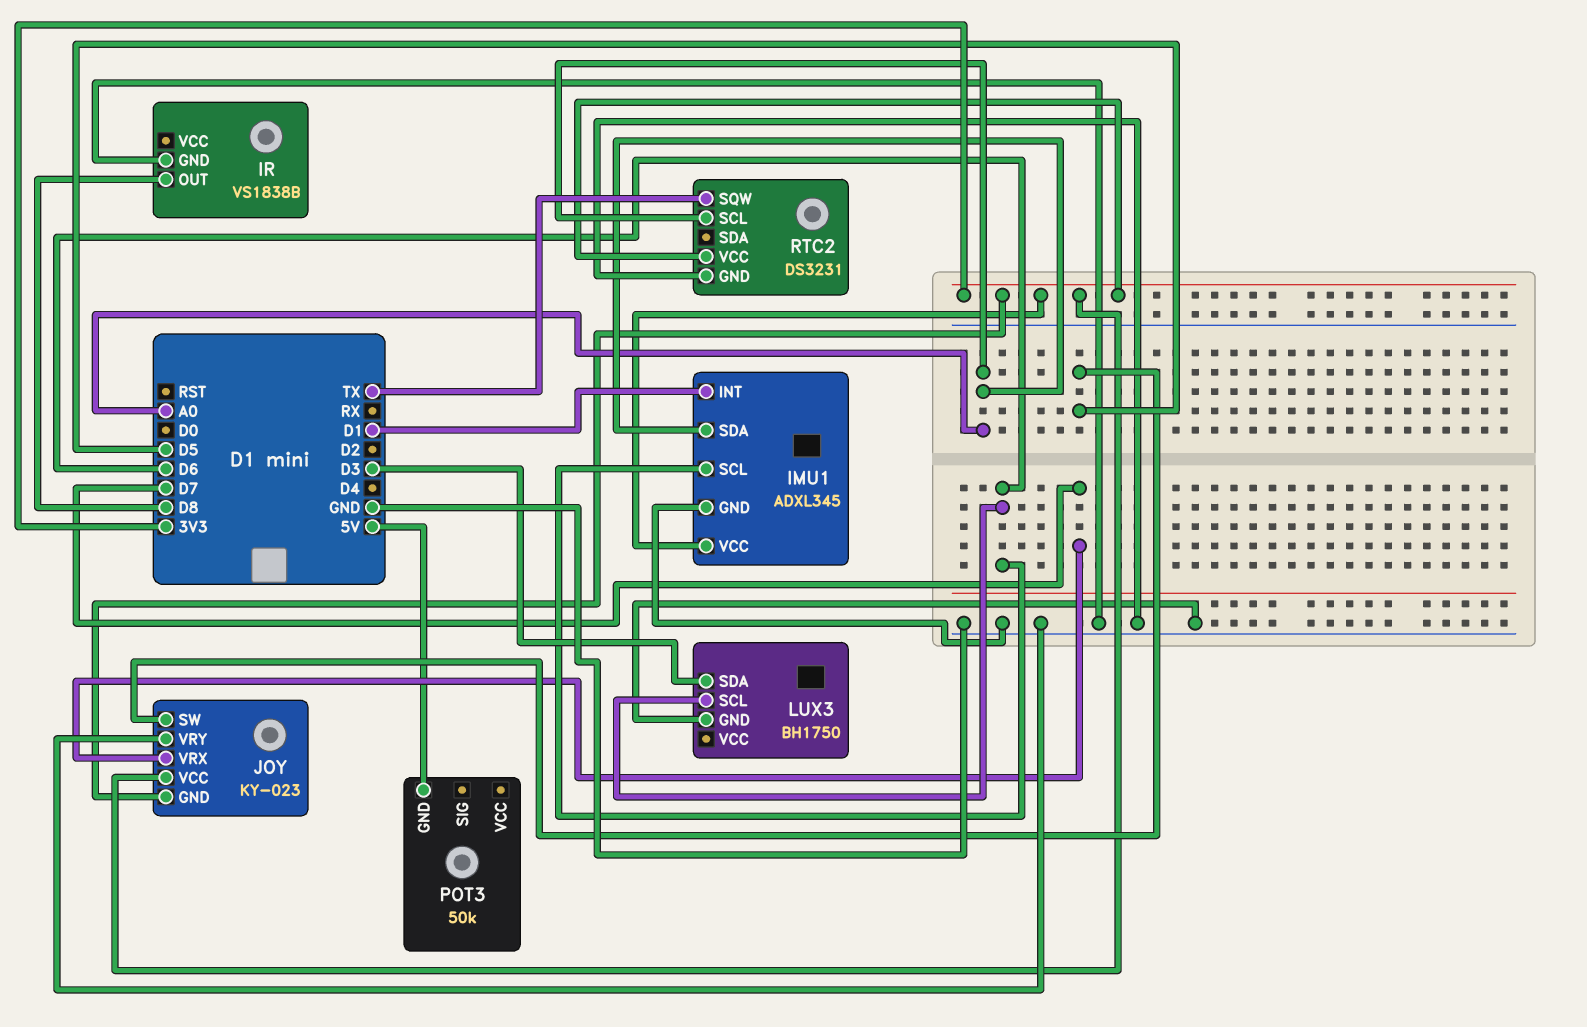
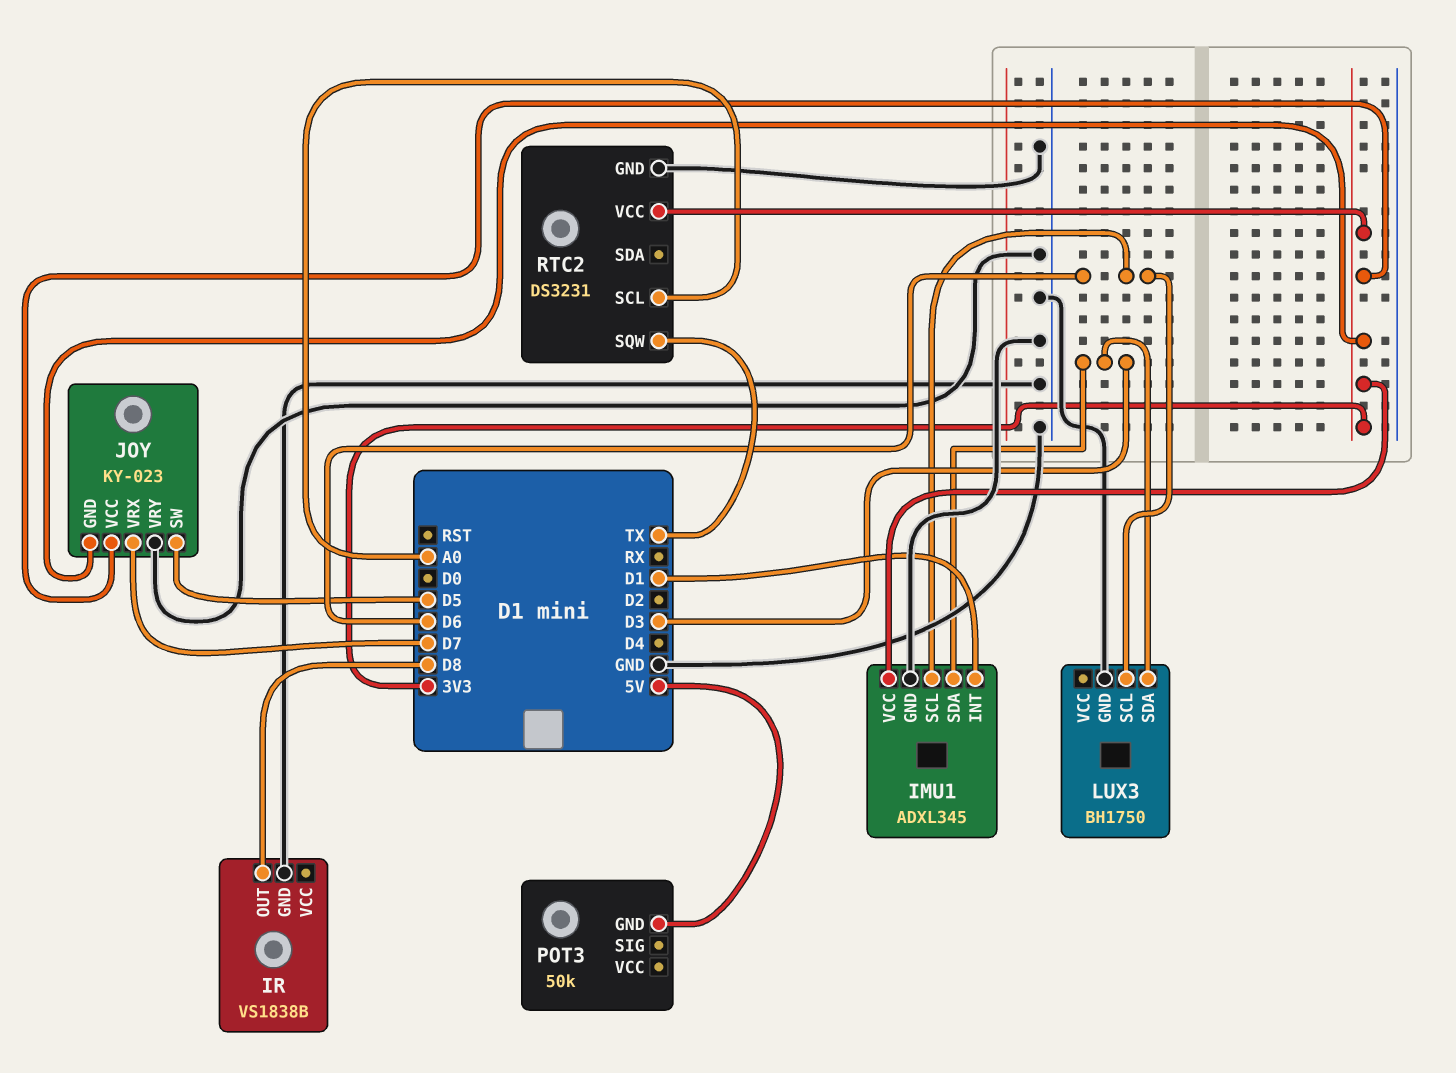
IMU1 pin SDA: A0 -> D3

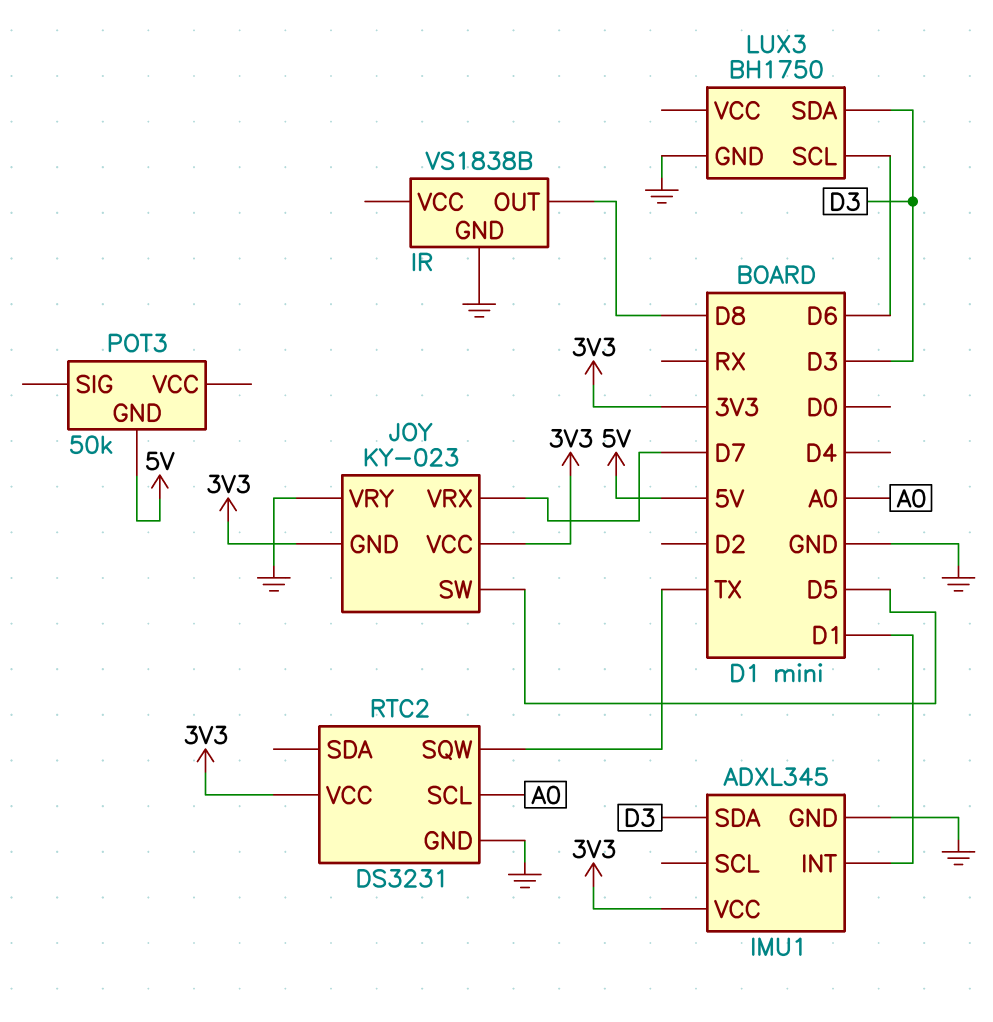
IMU1 pin SCL: D6 -> none

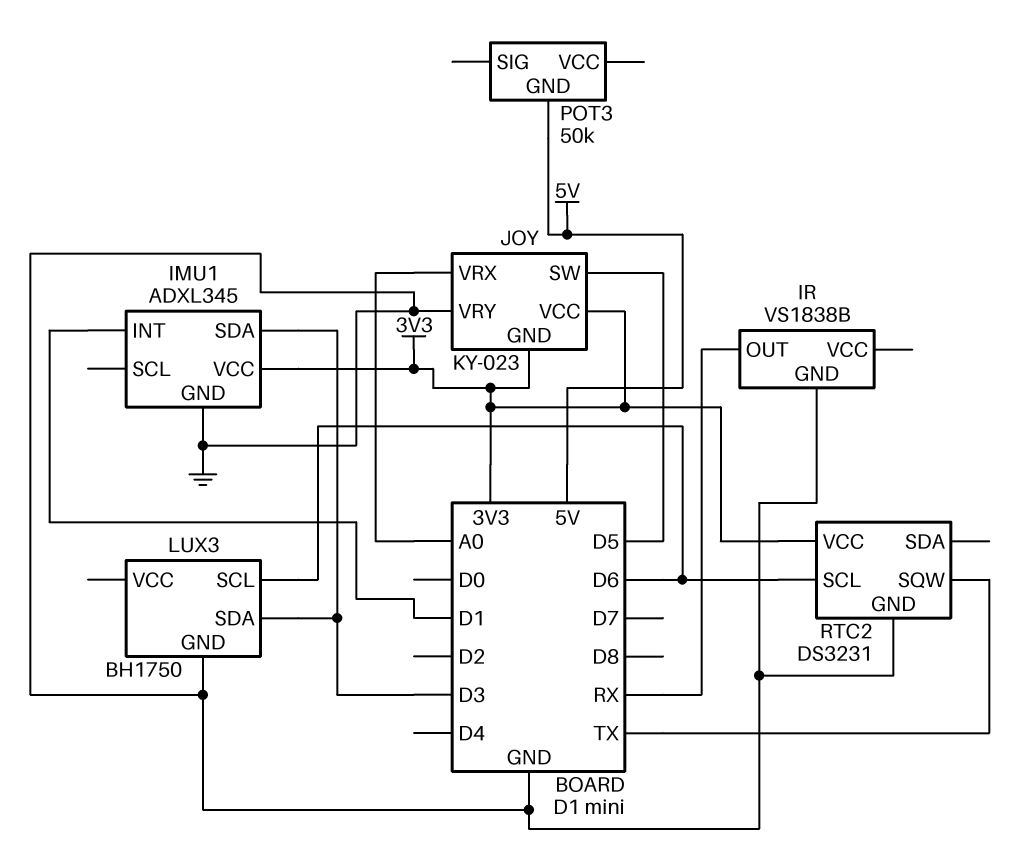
IR pin OUT: D8 -> RX
JOY pin VRX: D7 -> A0
RTC2 pin SCL: A0 -> D6

